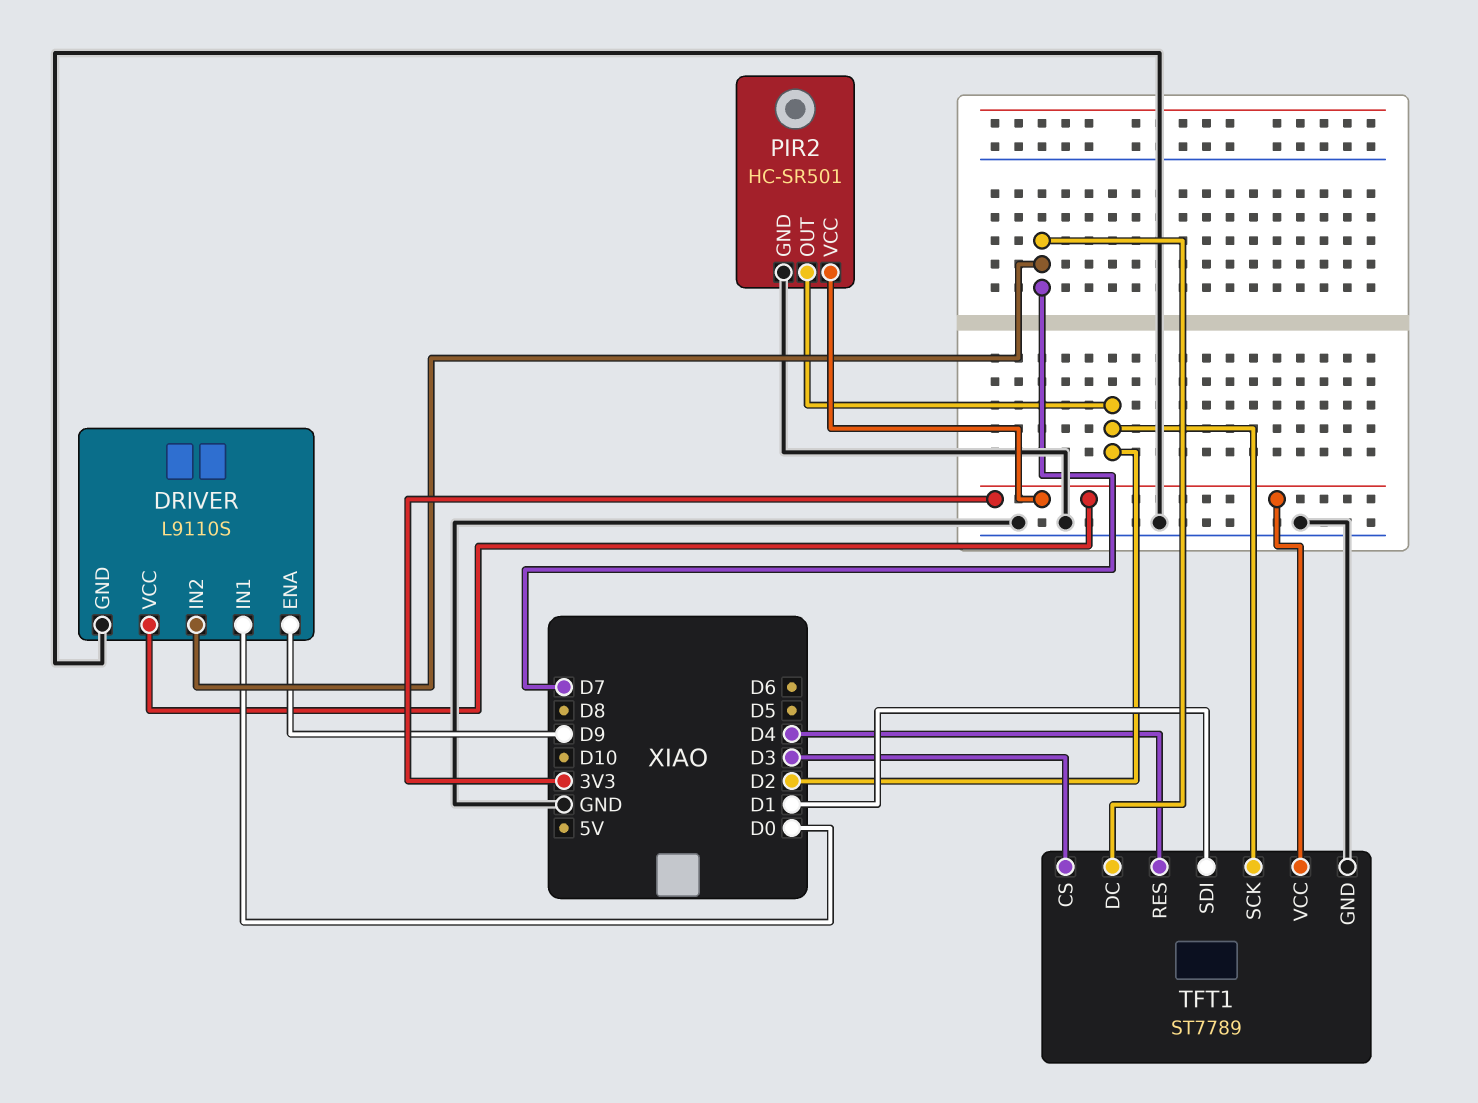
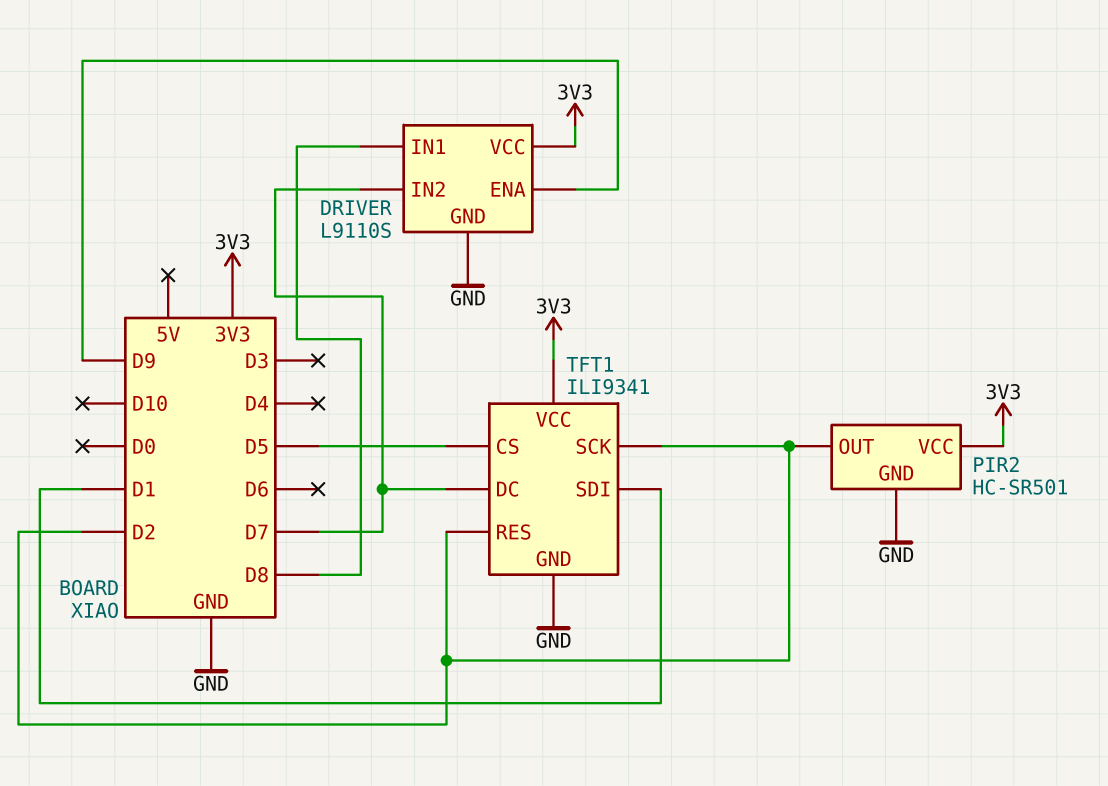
DRIVER pin IN1: D0 -> D8
TFT1: ST7789 -> ILI9341
TFT1 pin CS: D3 -> D5
TFT1 pin RES: D4 -> D2

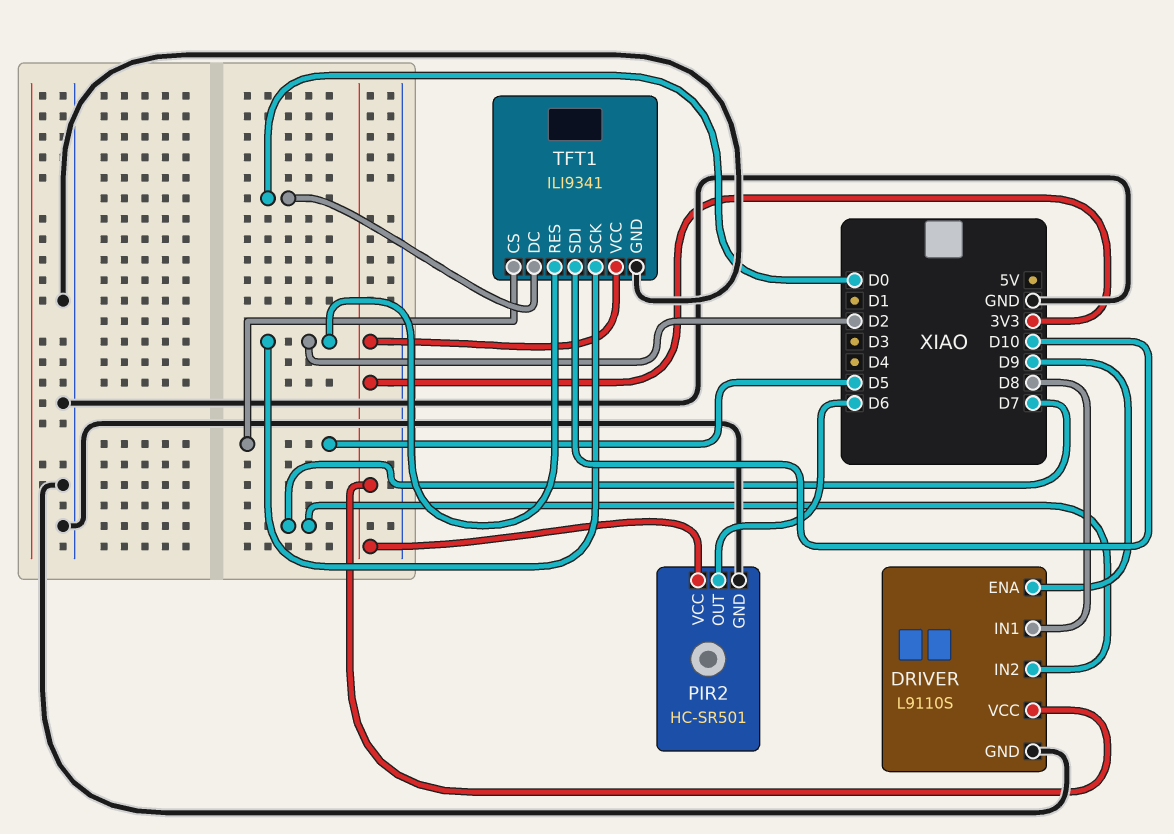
PIR2 pin OUT: D2 -> D6
TFT1 pin DC: D7 -> D0
TFT1 pin SDI: D1 -> D10

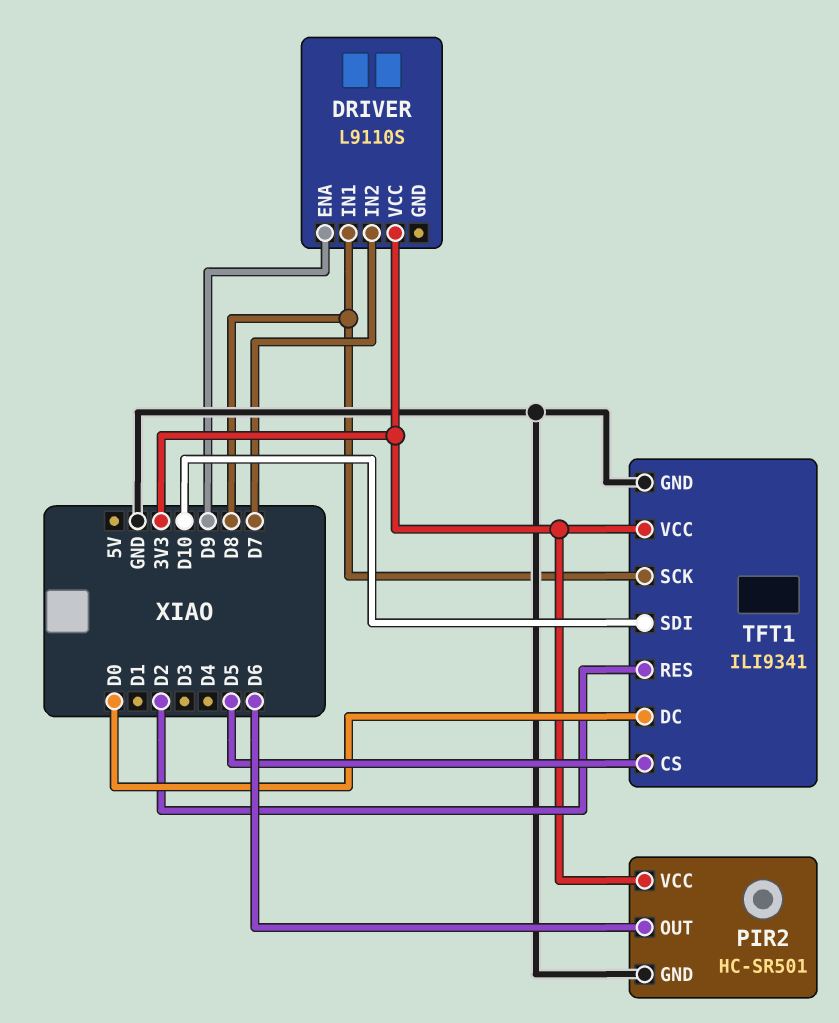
DRIVER pin GND: GND -> none
TFT1 pin SCK: D2 -> D8

